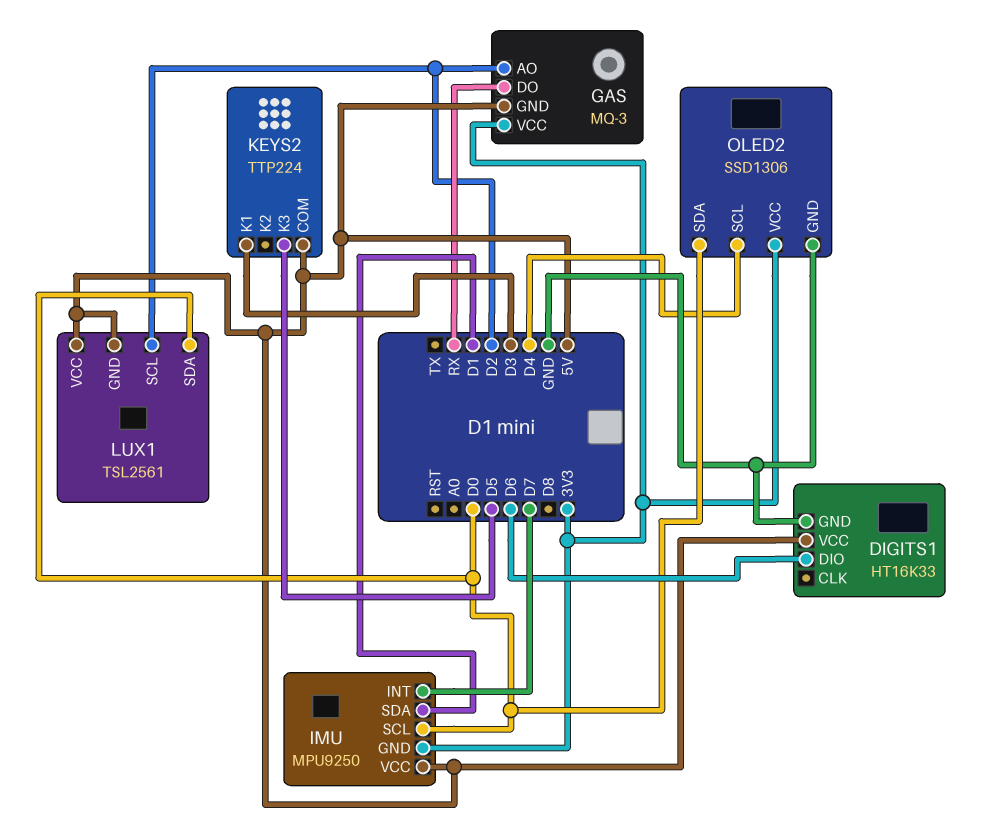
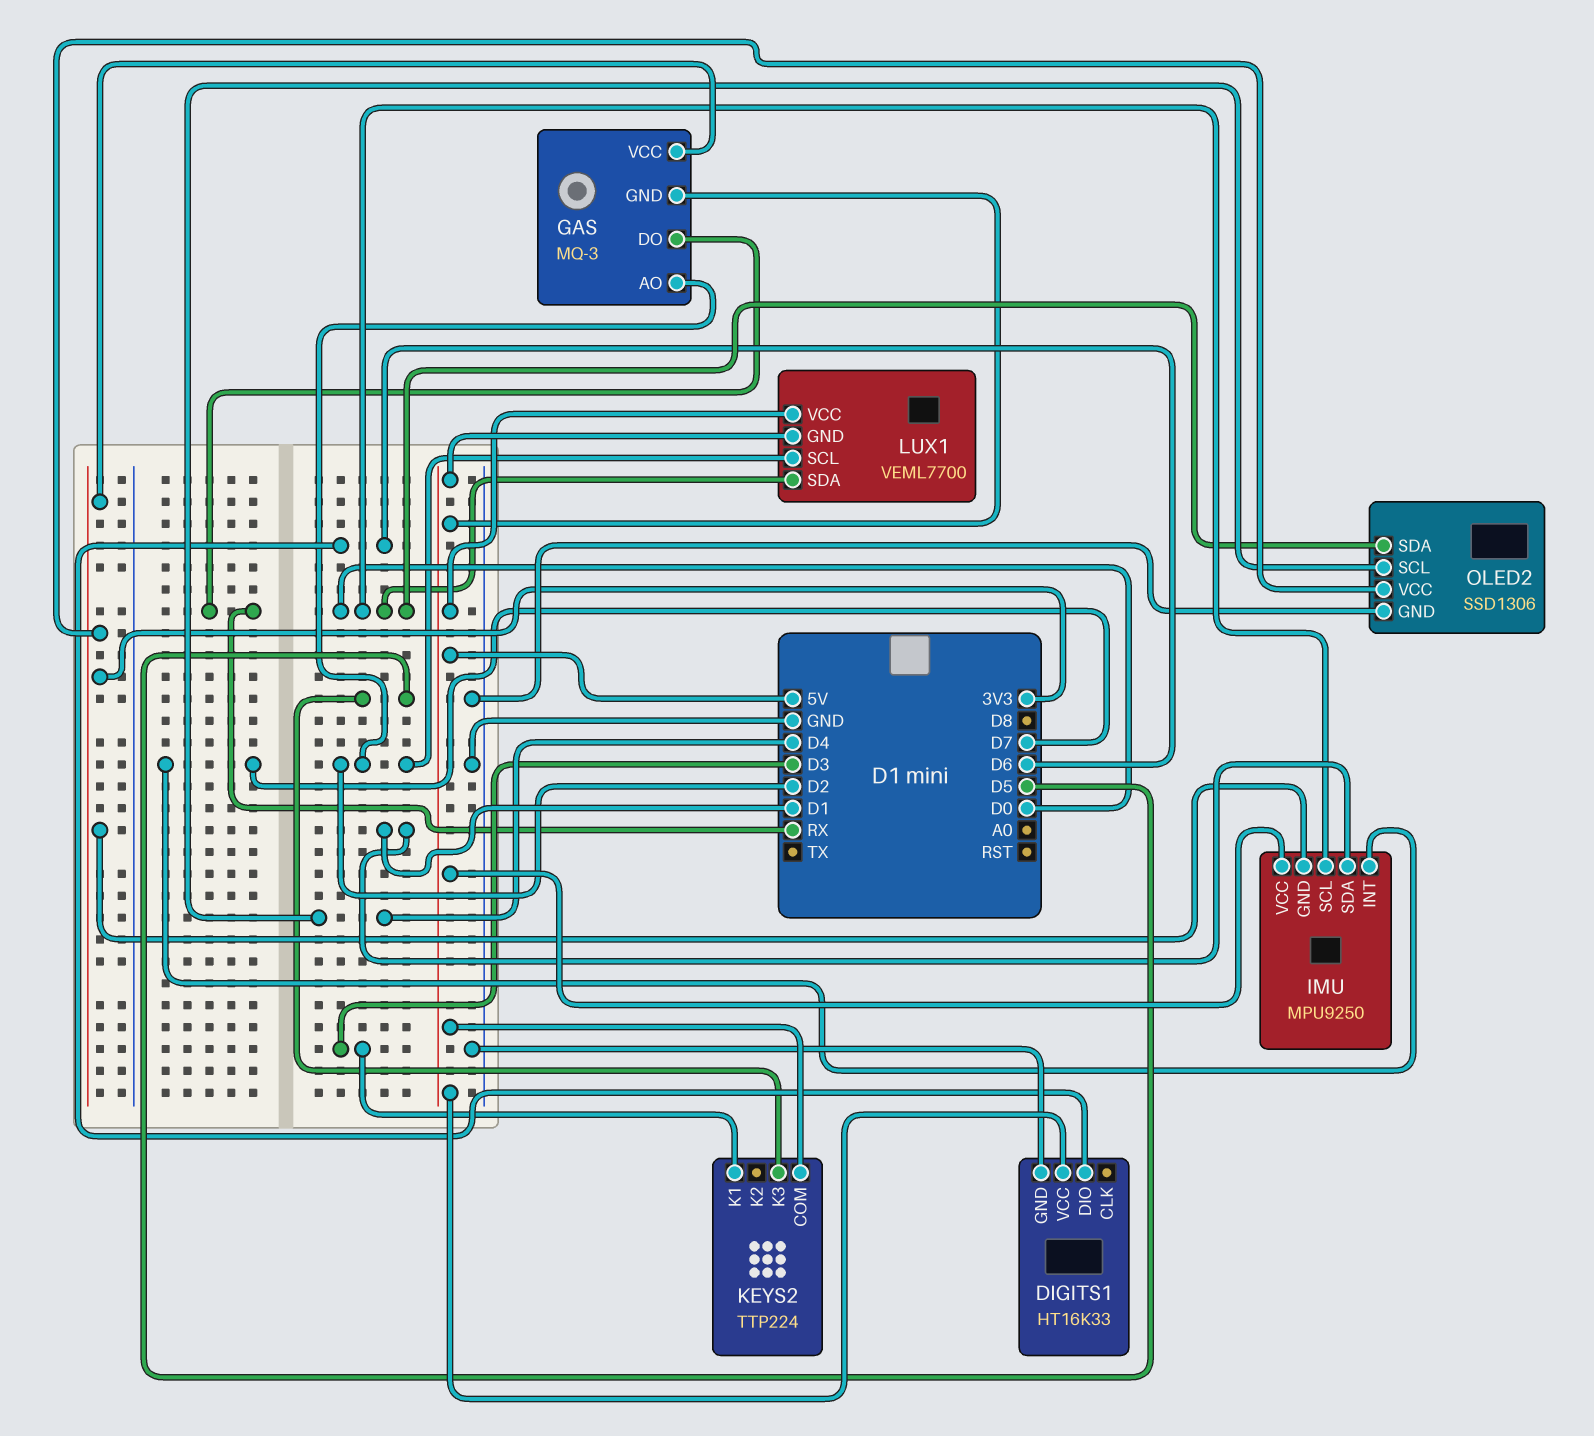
LUX1: TSL2561 -> VEML7700

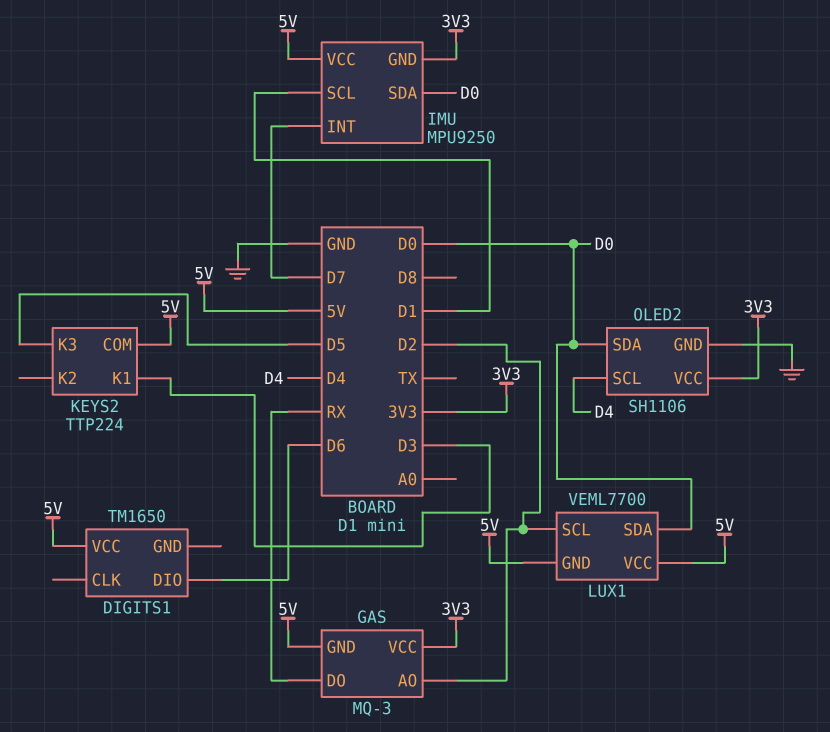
DIGITS1: HT16K33 -> TM1650
DIGITS1 pin GND: GND -> none
IMU pin SCL: D0 -> D1
IMU pin SDA: D1 -> D0
OLED2: SSD1306 -> SH1106

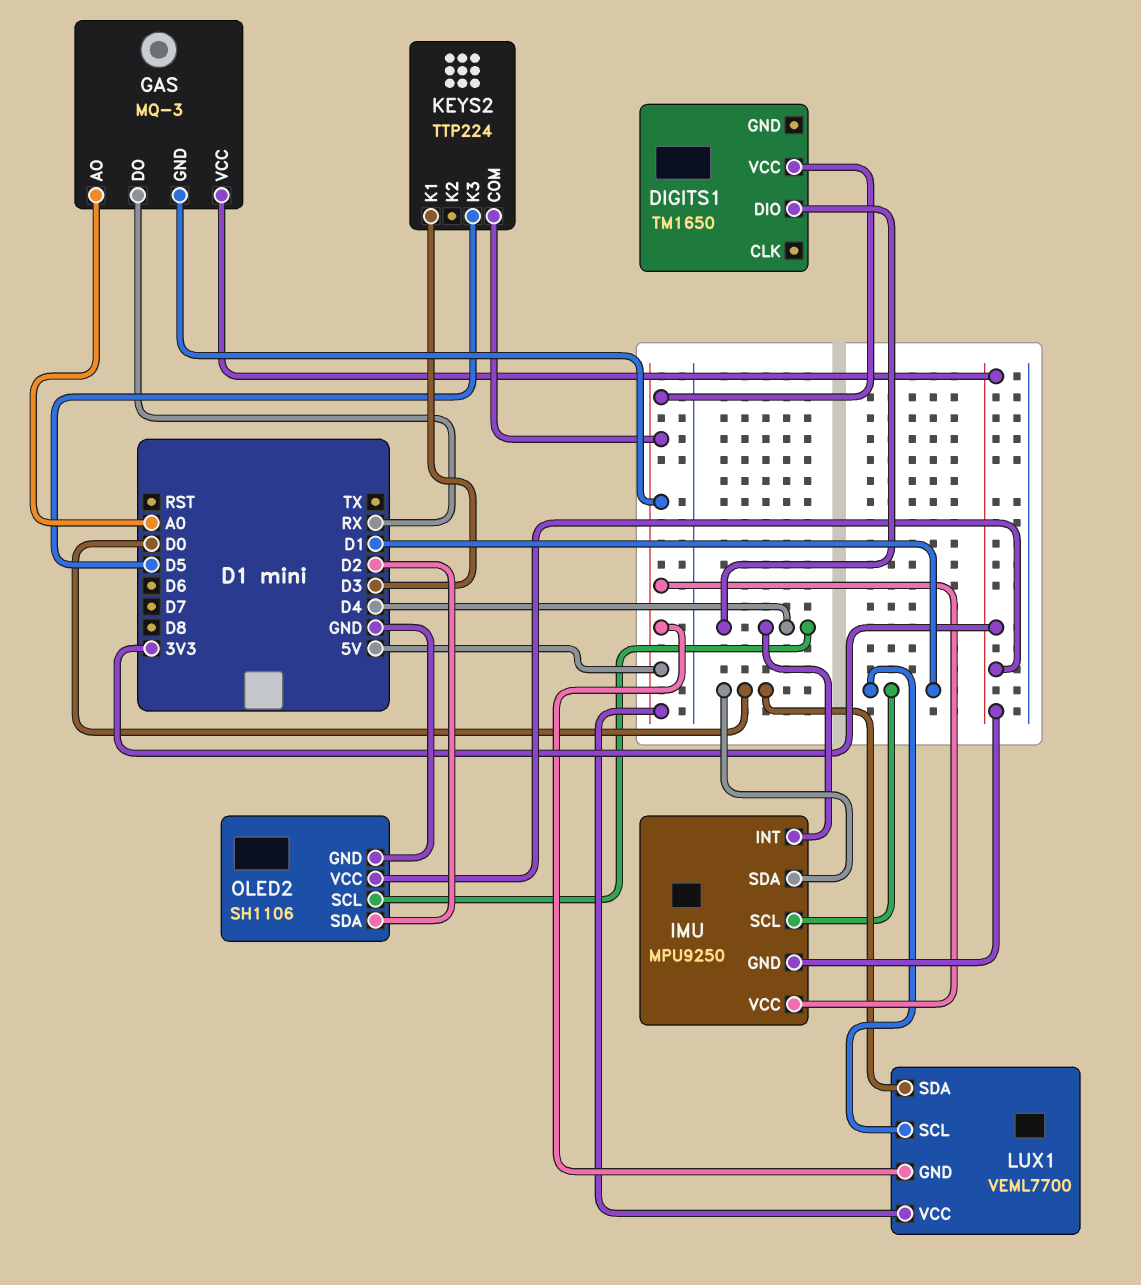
DIGITS1 pin DIO: D6 -> D4
GAS pin AO: D2 -> A0
IMU pin INT: D7 -> D4
LUX1 pin SCL: D2 -> D1
OLED2 pin SDA: D0 -> D2

